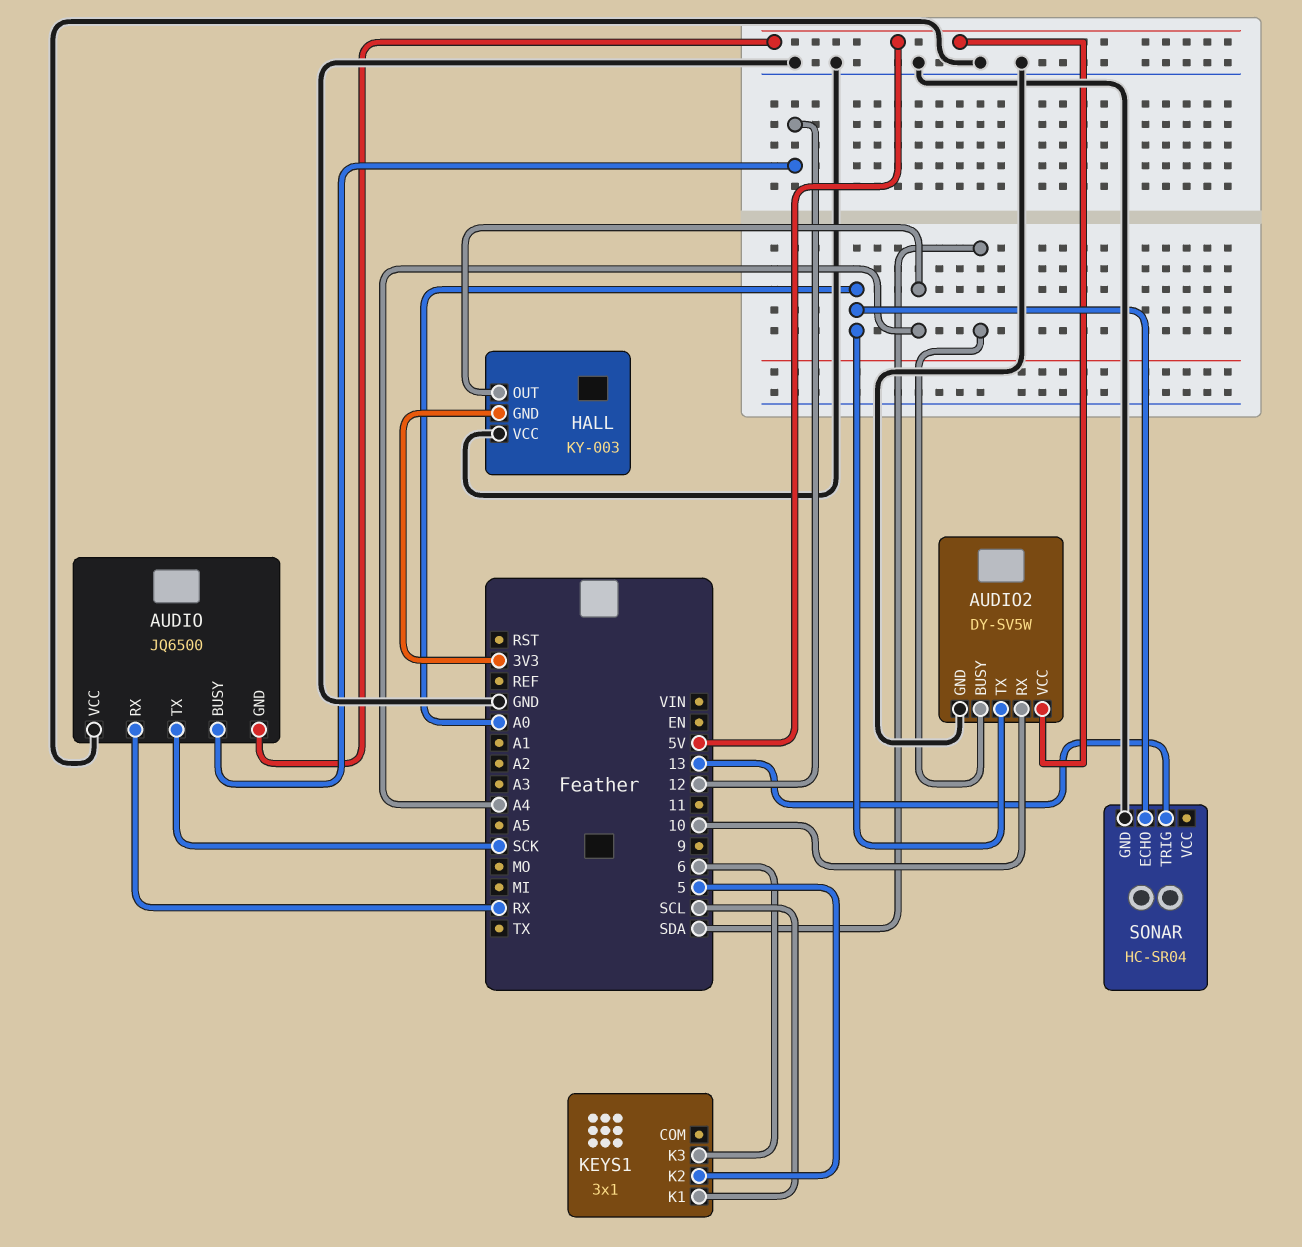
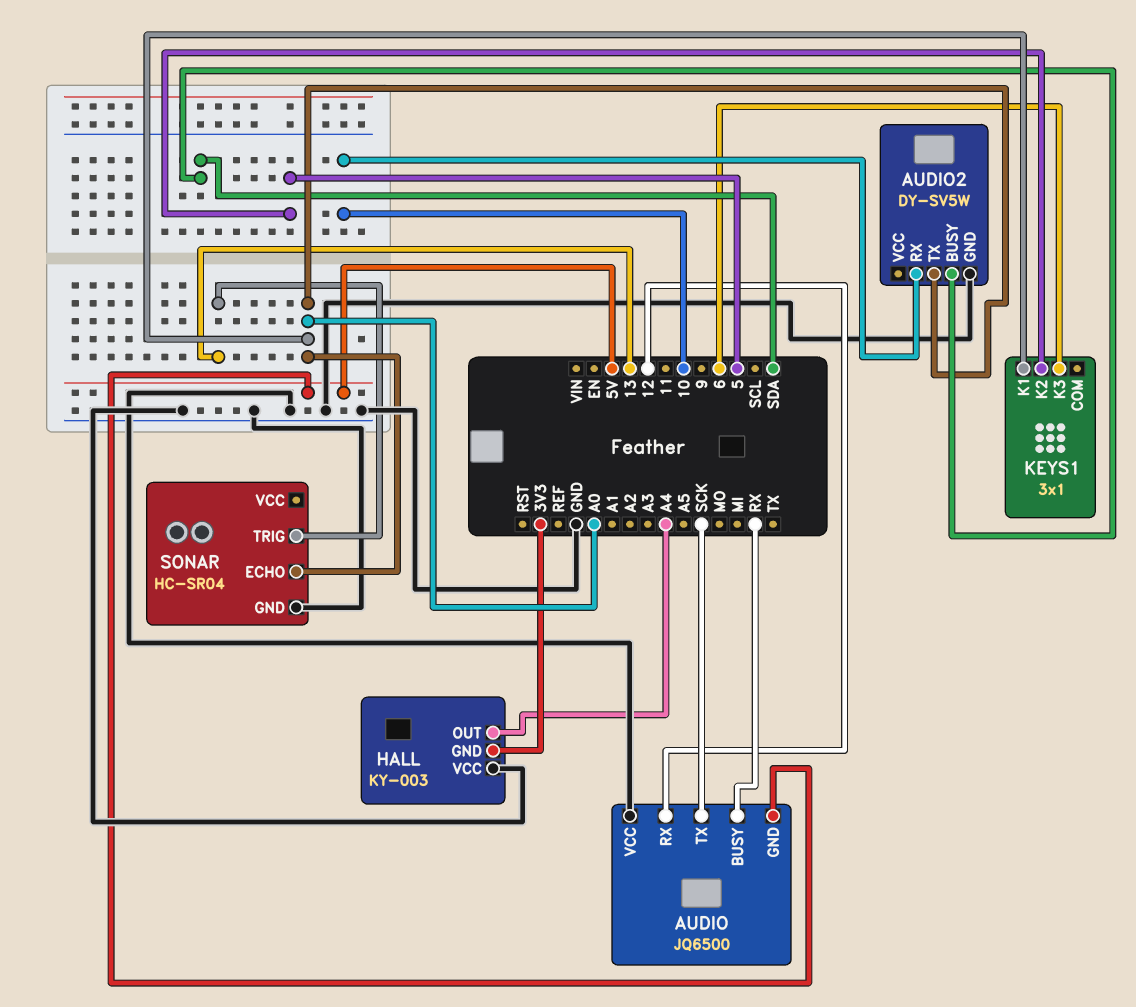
AUDIO pin BUSY: 12 -> RX
AUDIO pin RX: RX -> 12
AUDIO2 pin VCC: 5V -> none
KEYS1 pin K1: SCL -> A0

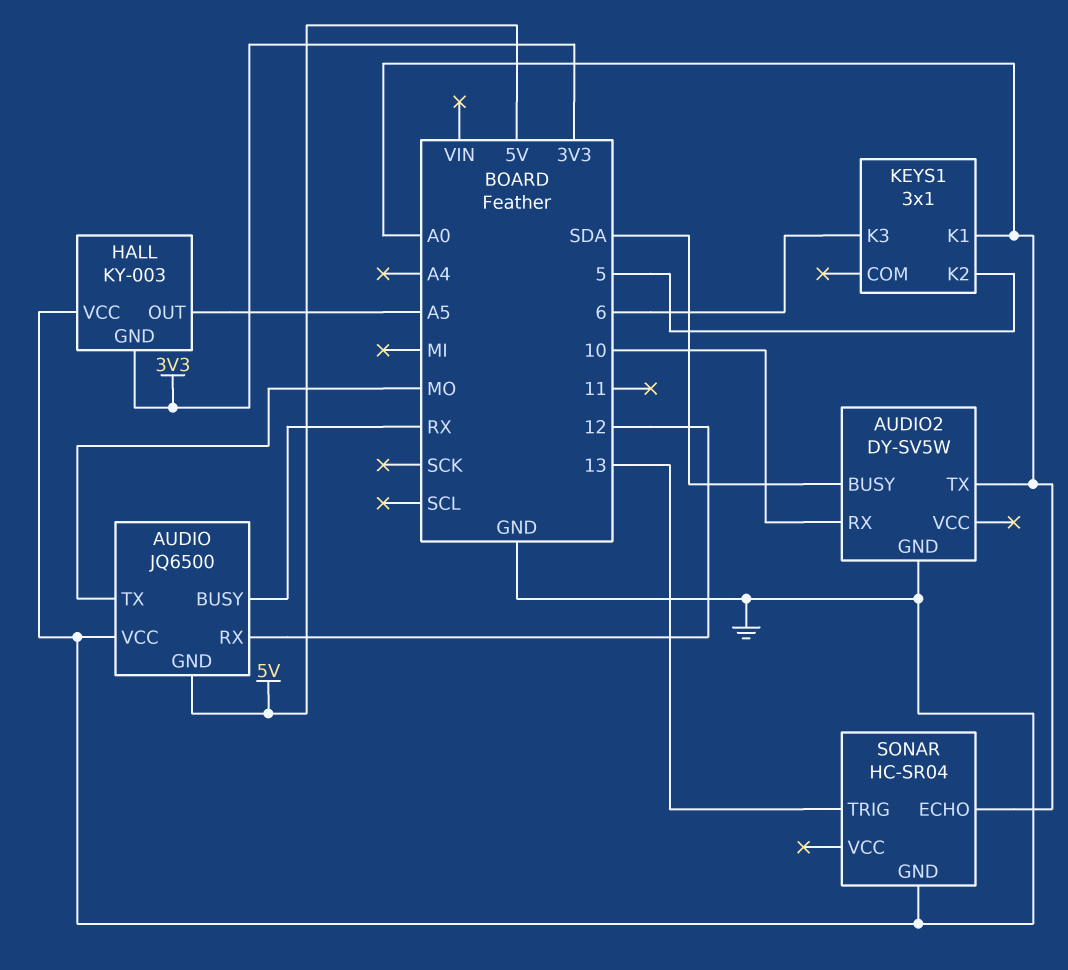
AUDIO pin TX: SCK -> MO
HALL pin OUT: A4 -> A5

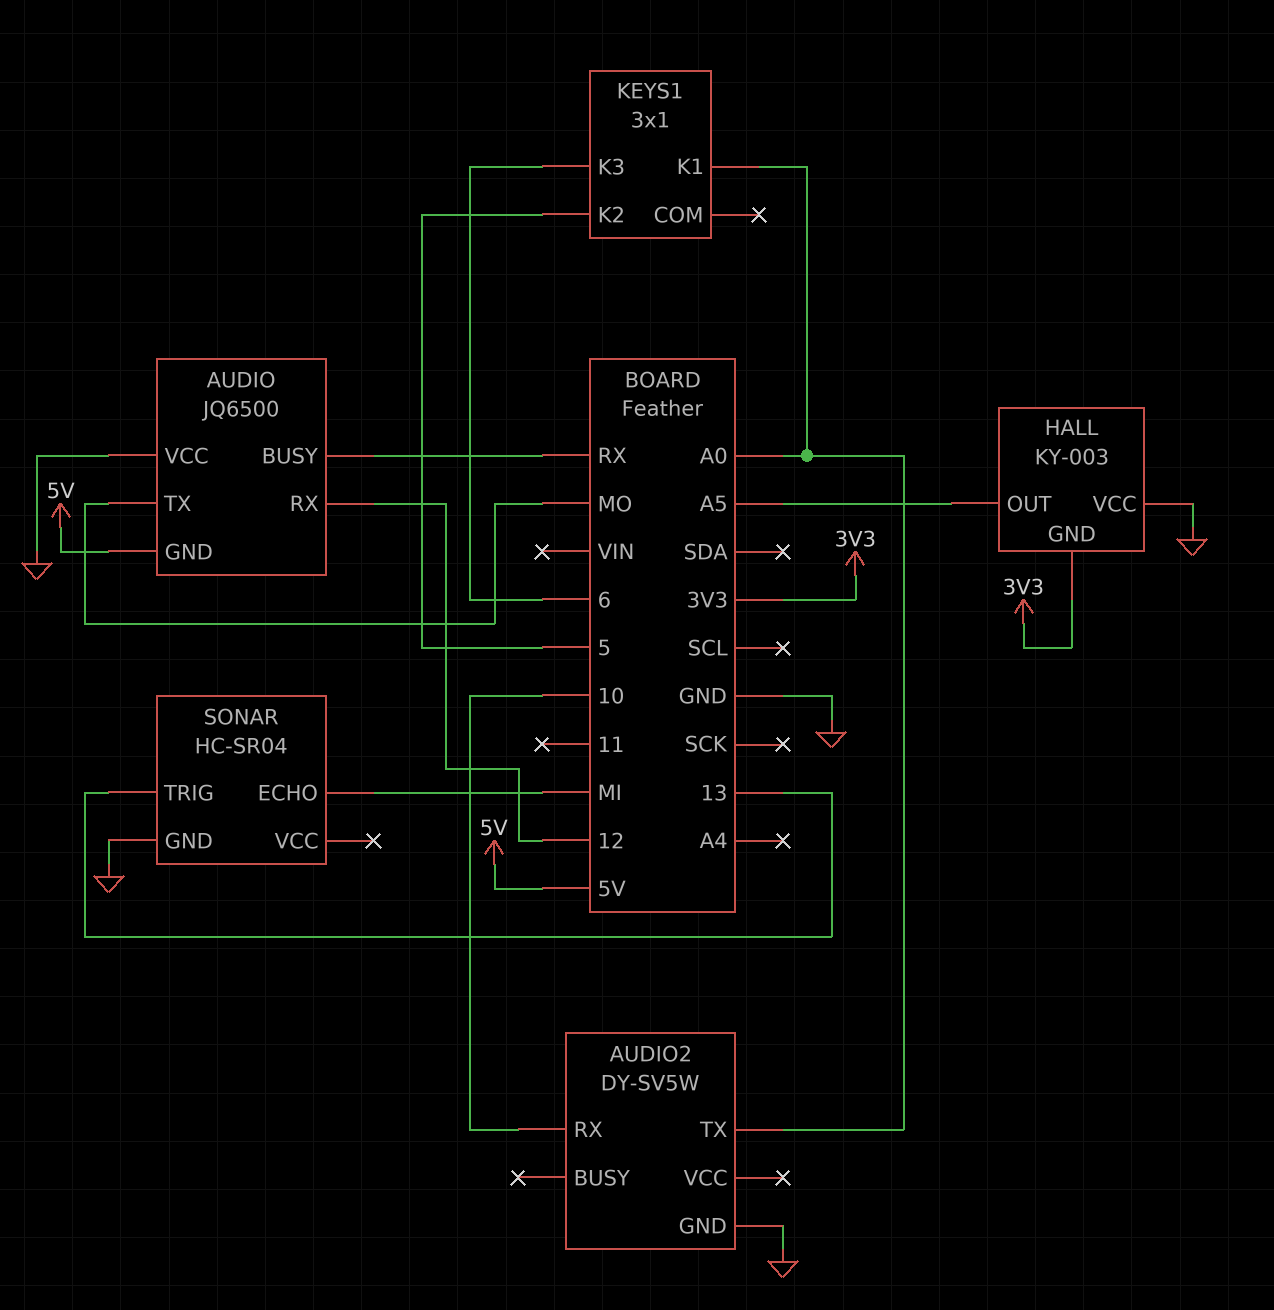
AUDIO2 pin BUSY: SDA -> none
SONAR pin ECHO: A0 -> MI

